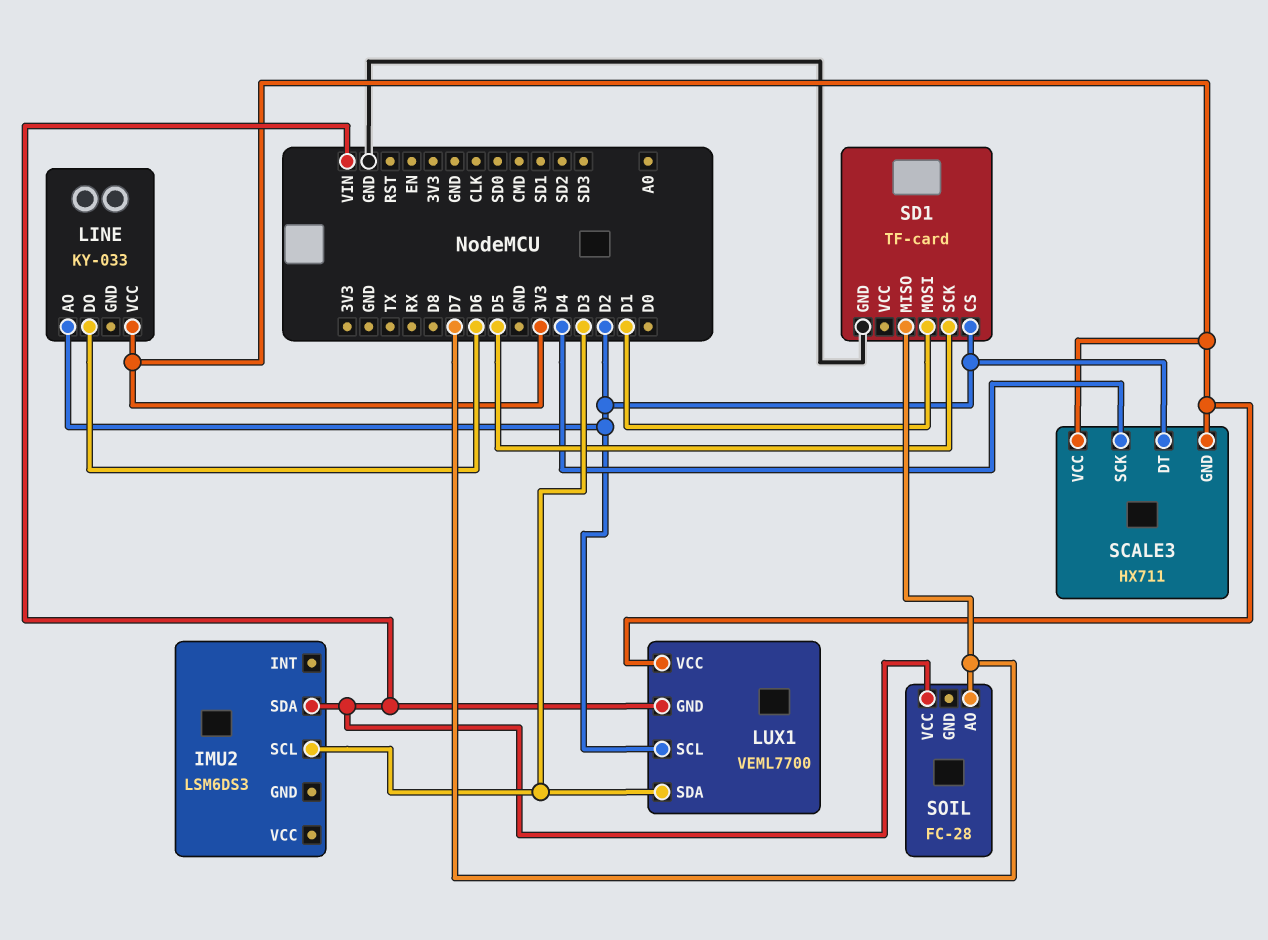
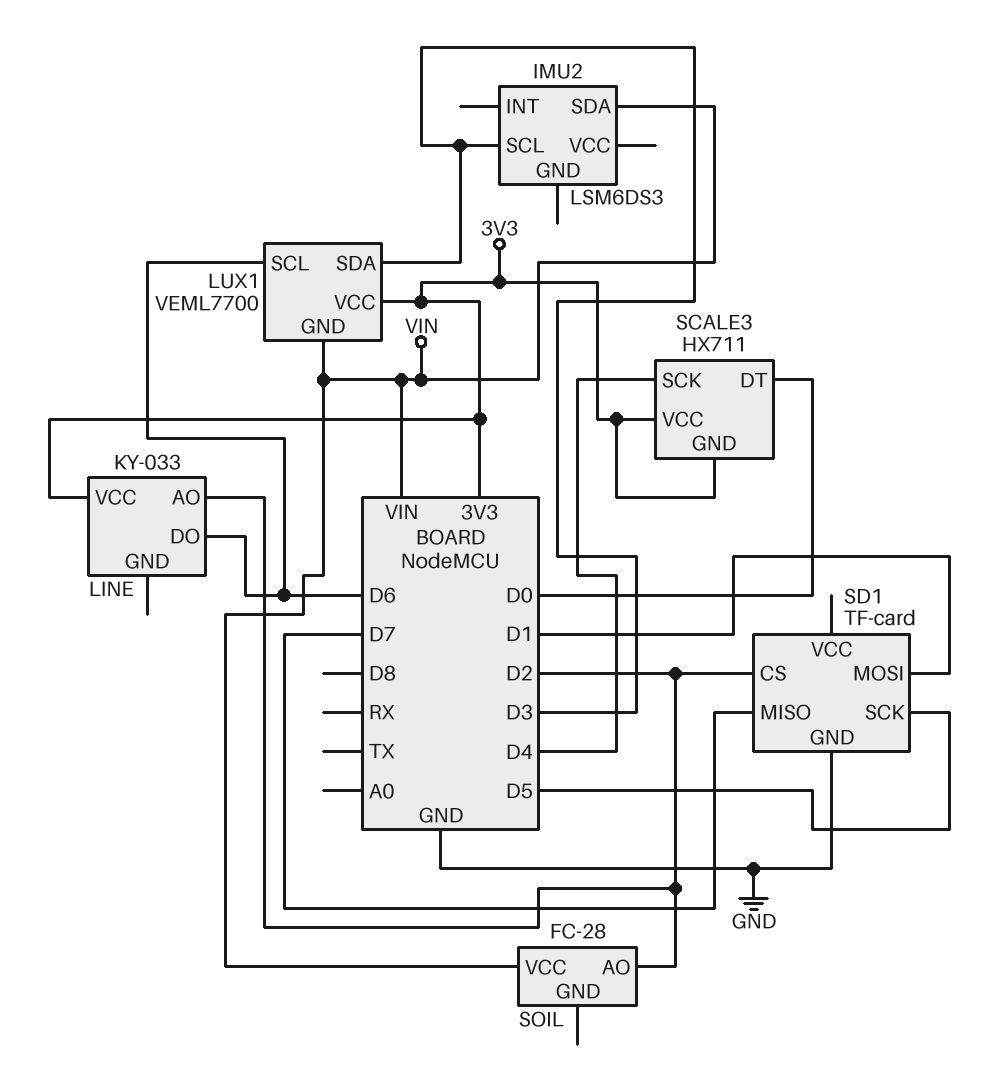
LUX1 pin SCL: D2 -> D6
SCALE3 pin DT: D2 -> D0
SOIL pin AO: D7 -> D2

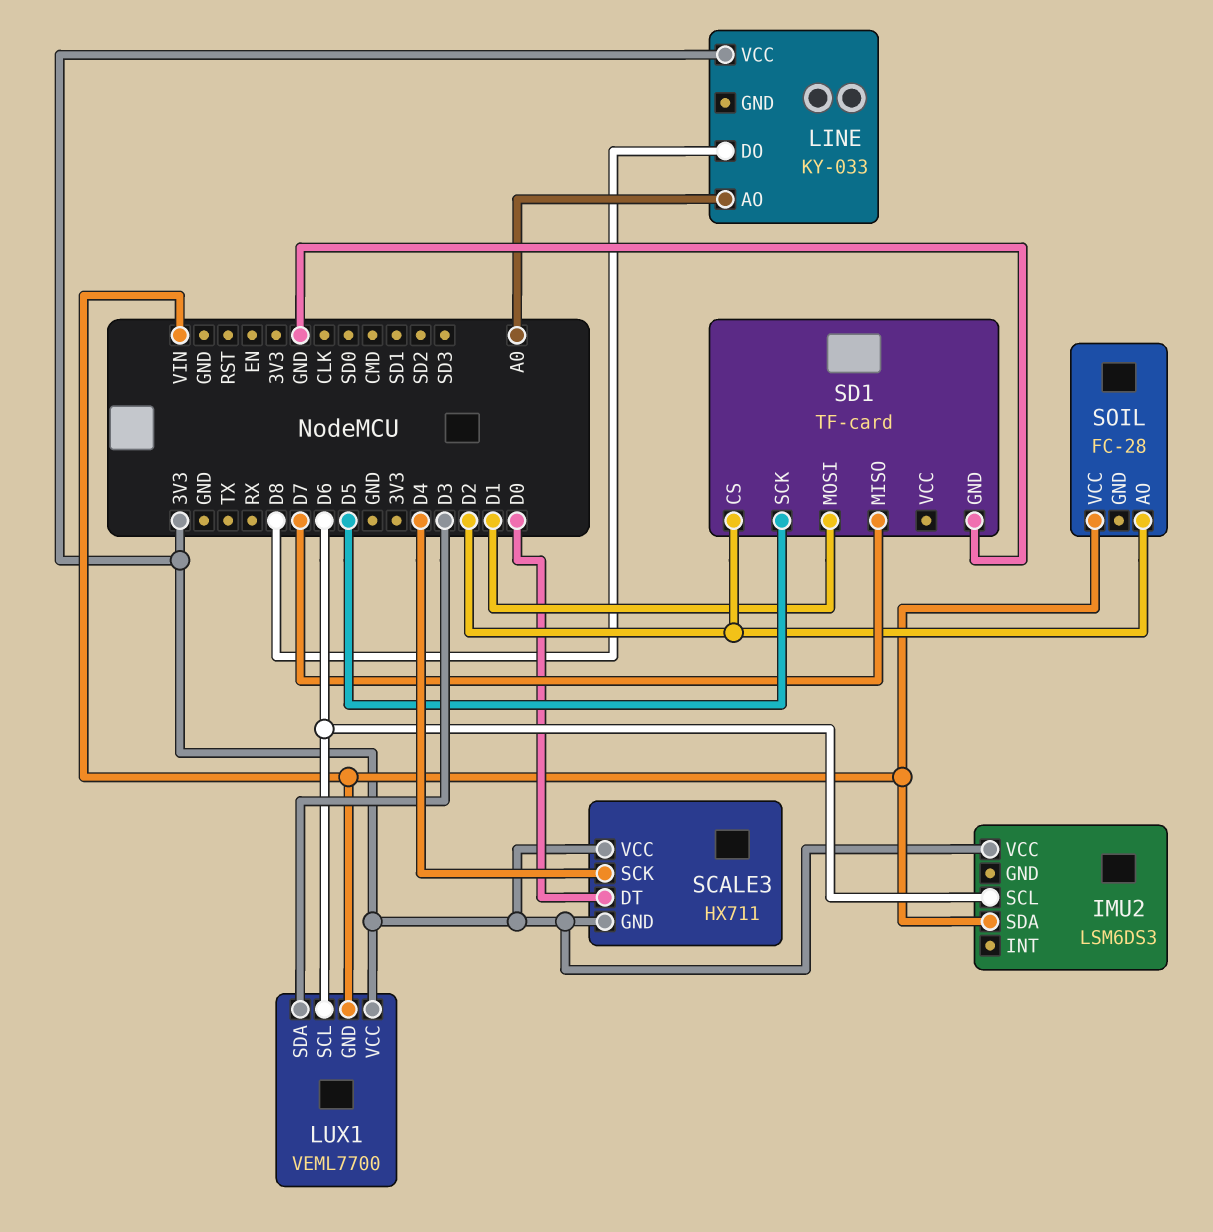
IMU2 pin SCL: D3 -> D6
IMU2 pin VCC: none -> 3V3
LINE pin AO: D2 -> A0
LINE pin DO: D6 -> D8

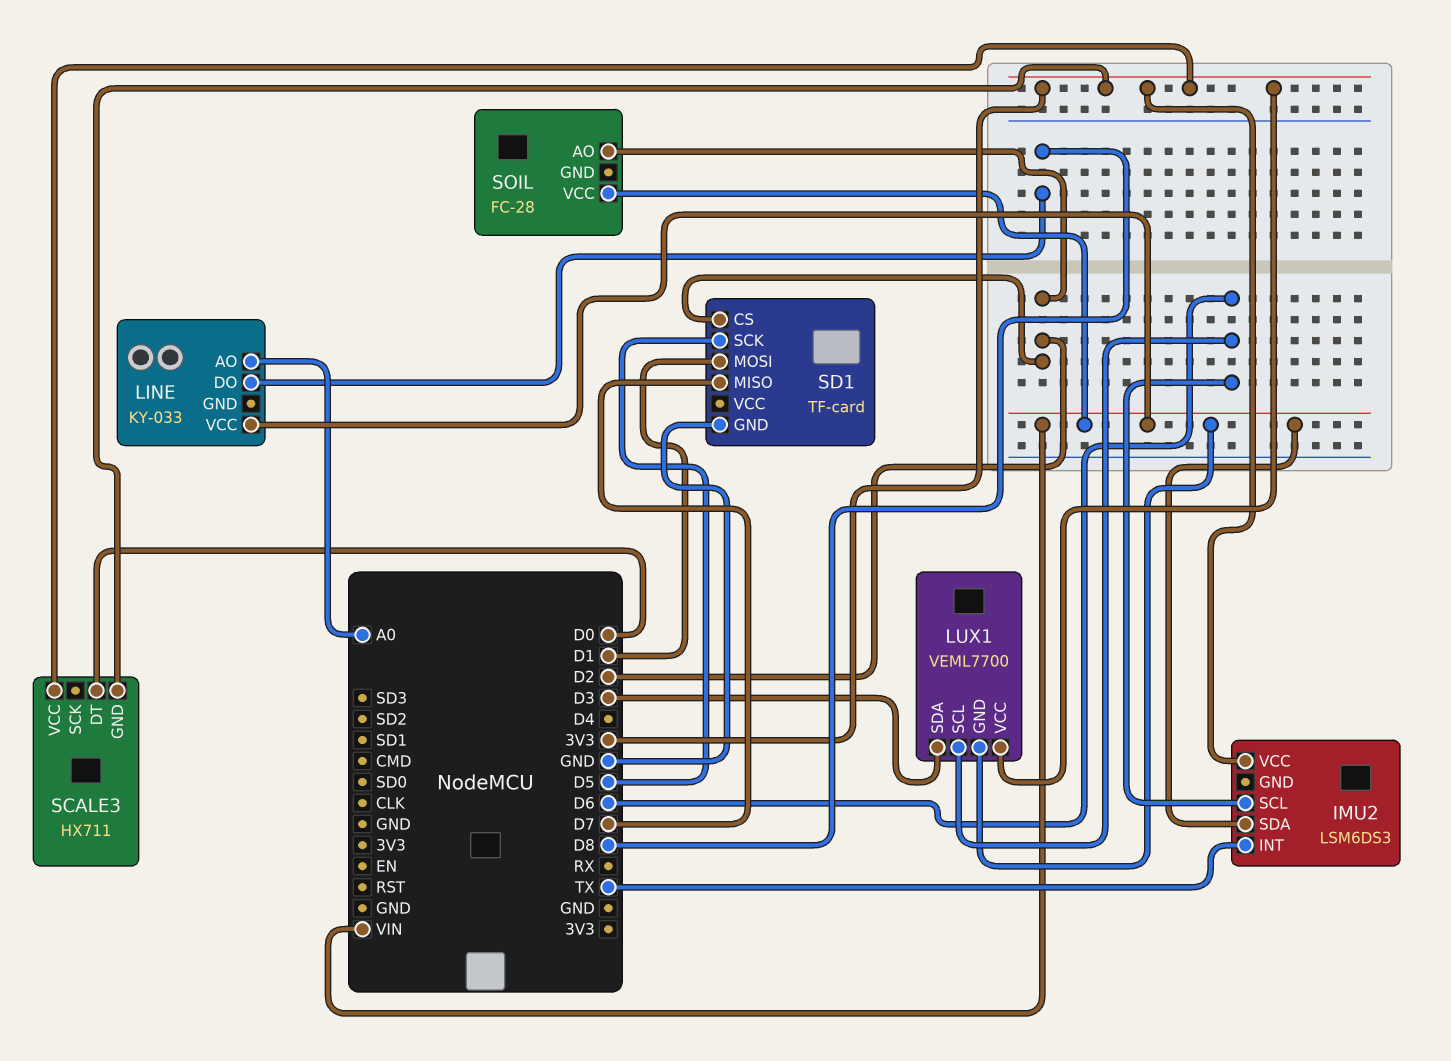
IMU2 pin INT: none -> TX
LINE pin VCC: 3V3 -> VIN
SCALE3 pin SCK: D4 -> none

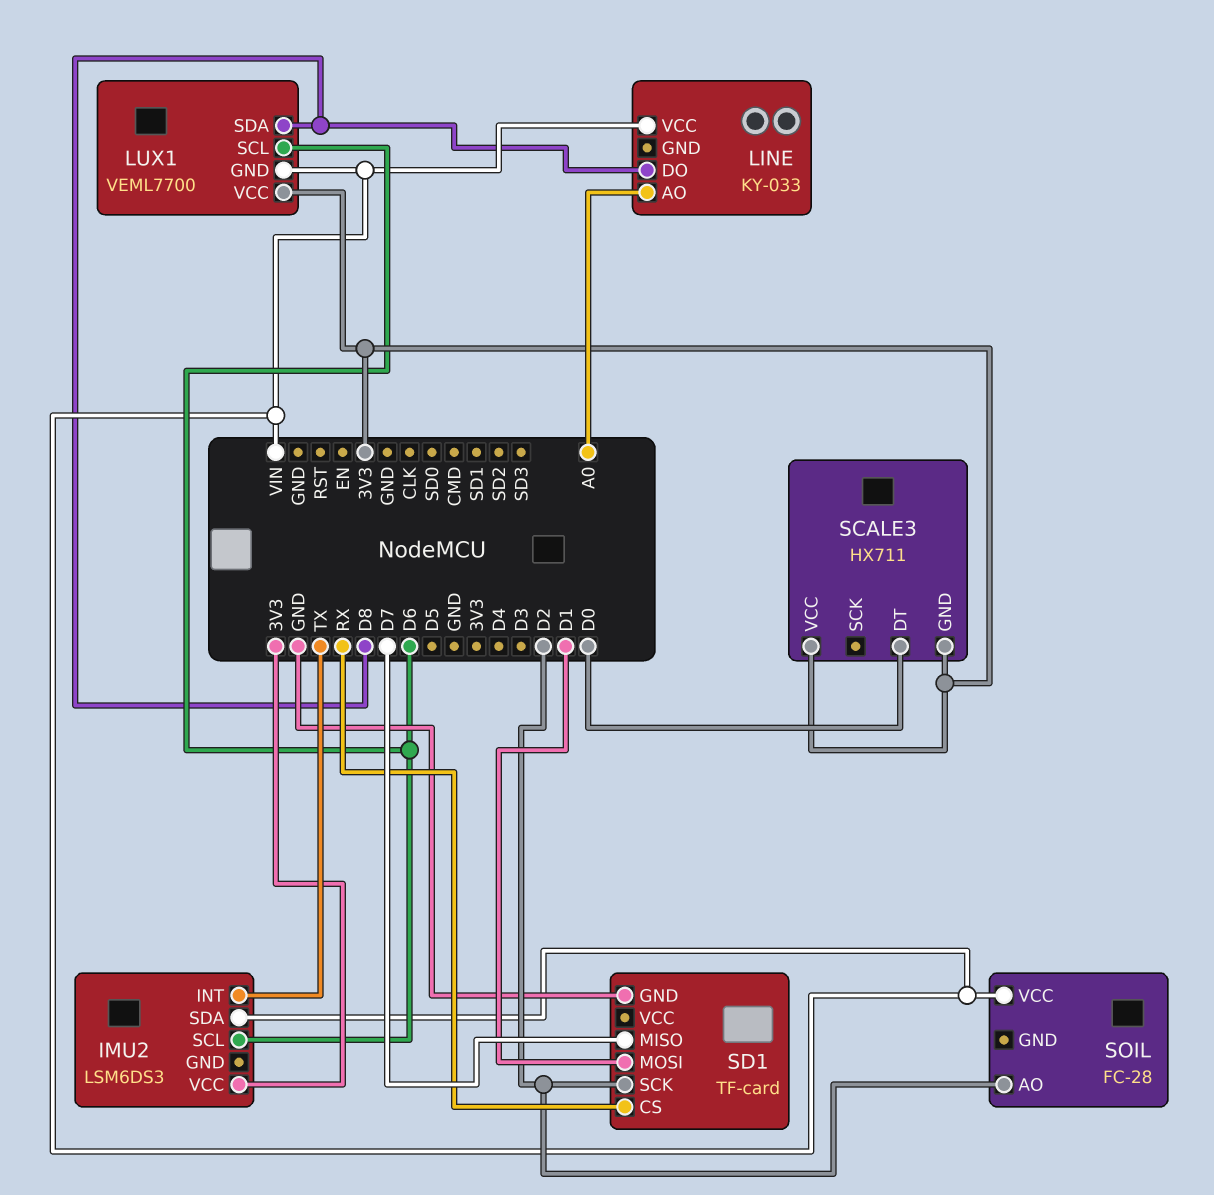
LUX1 pin SDA: D3 -> D8
SD1 pin CS: D2 -> RX
SD1 pin SCK: D5 -> D2

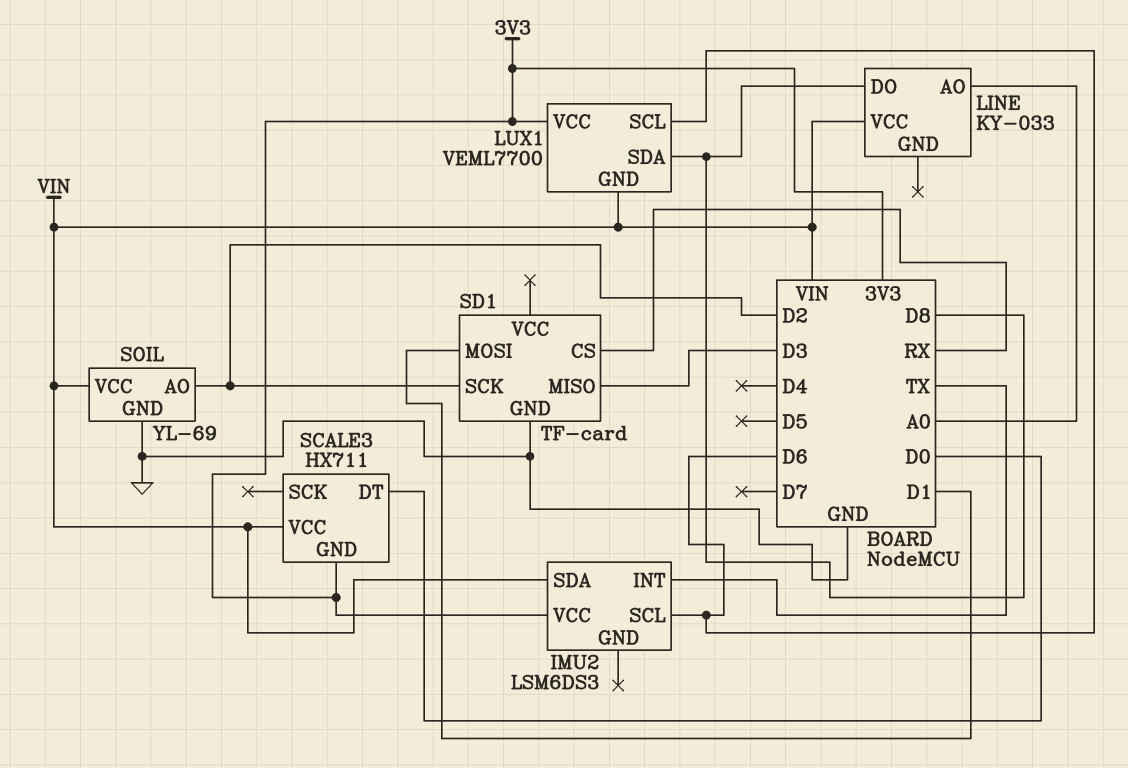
SCALE3 pin VCC: 3V3 -> VIN
SD1 pin MISO: D7 -> D3
SOIL: FC-28 -> YL-69
SOIL pin GND: none -> GND

